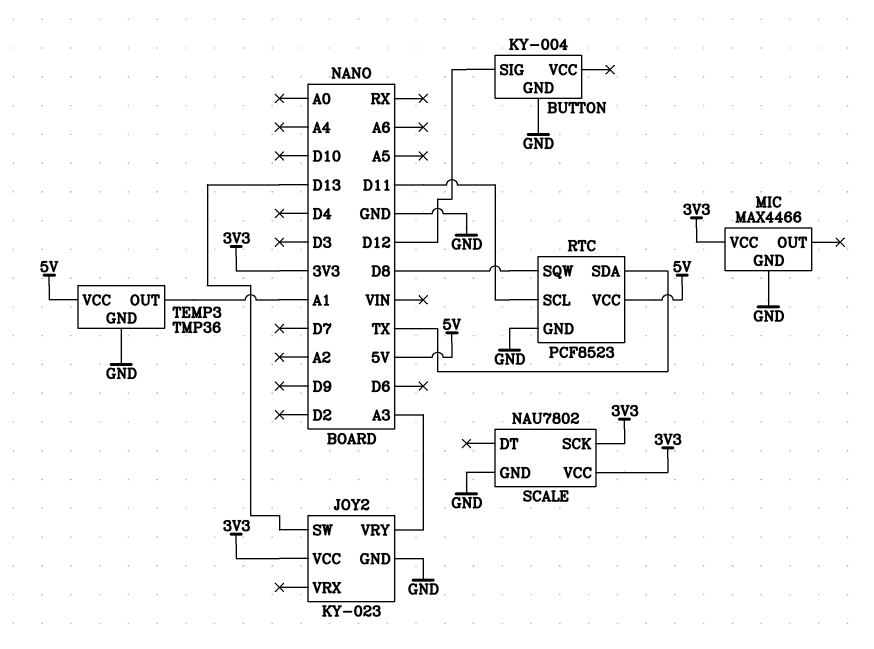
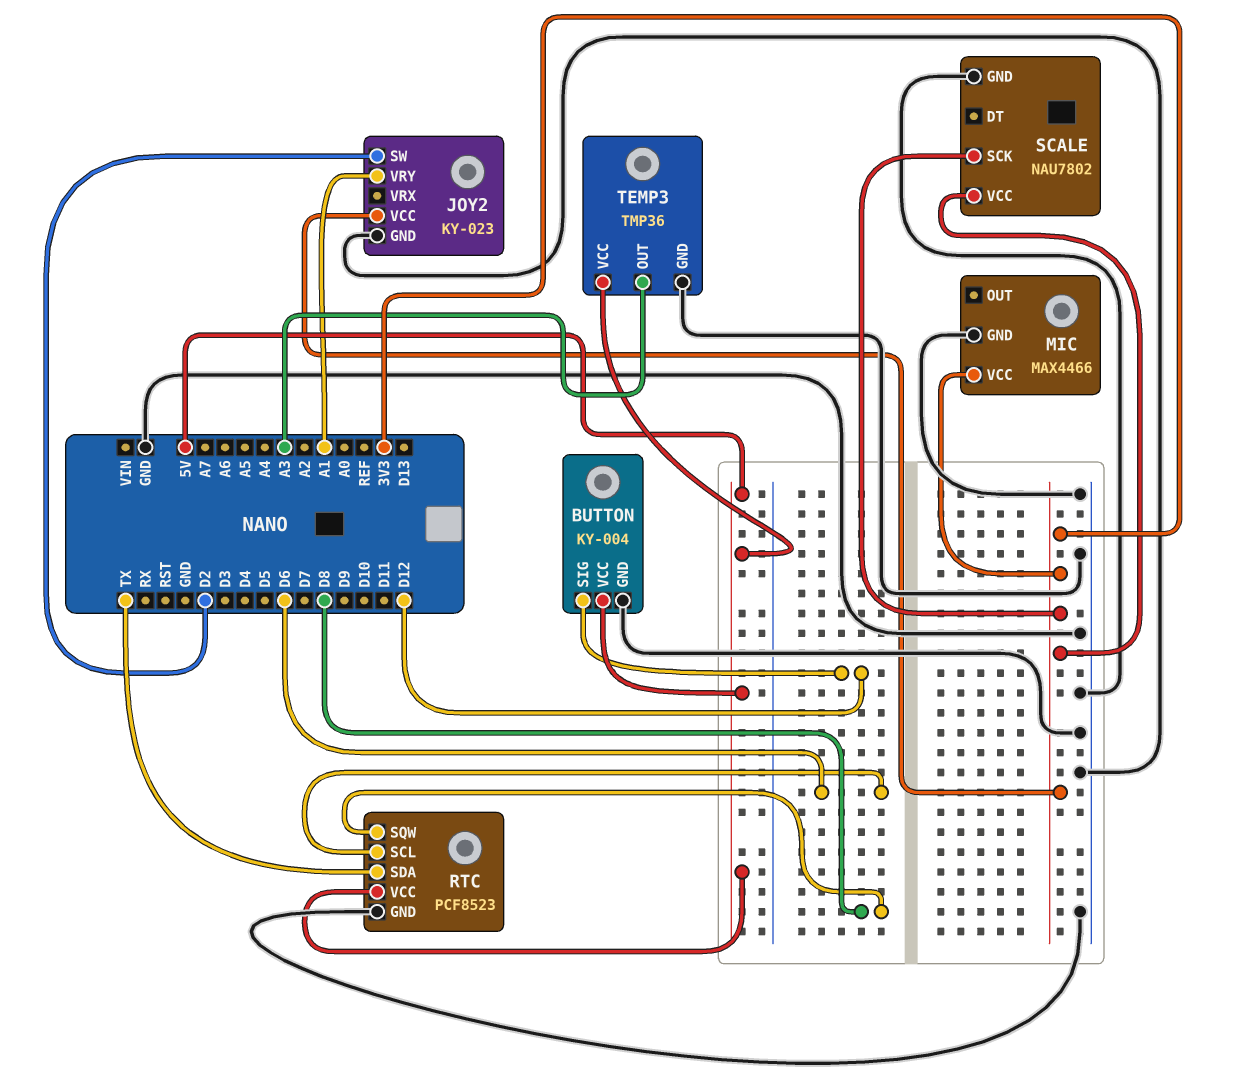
BUTTON pin VCC: none -> 5V
JOY2 pin SW: D13 -> D2
JOY2 pin VRY: A3 -> A1
RTC pin SCL: D11 -> D6
TEMP3 pin OUT: A1 -> A3

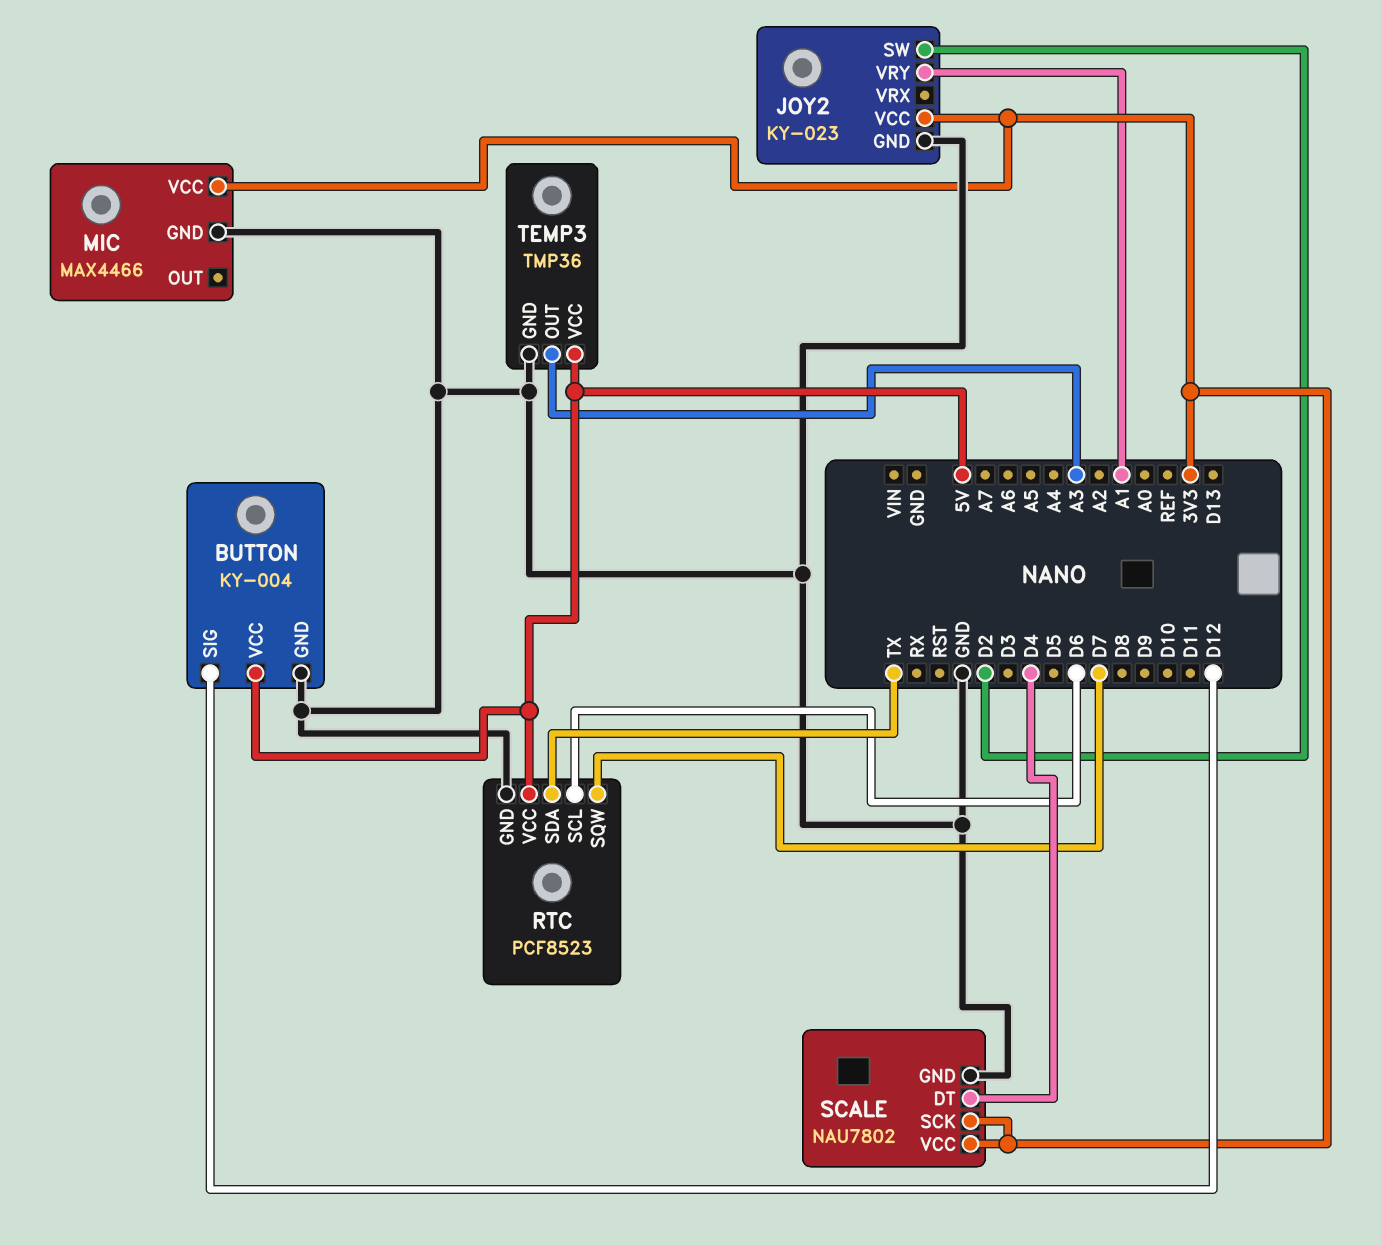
RTC pin SQW: D8 -> D7
SCALE pin DT: none -> D4

